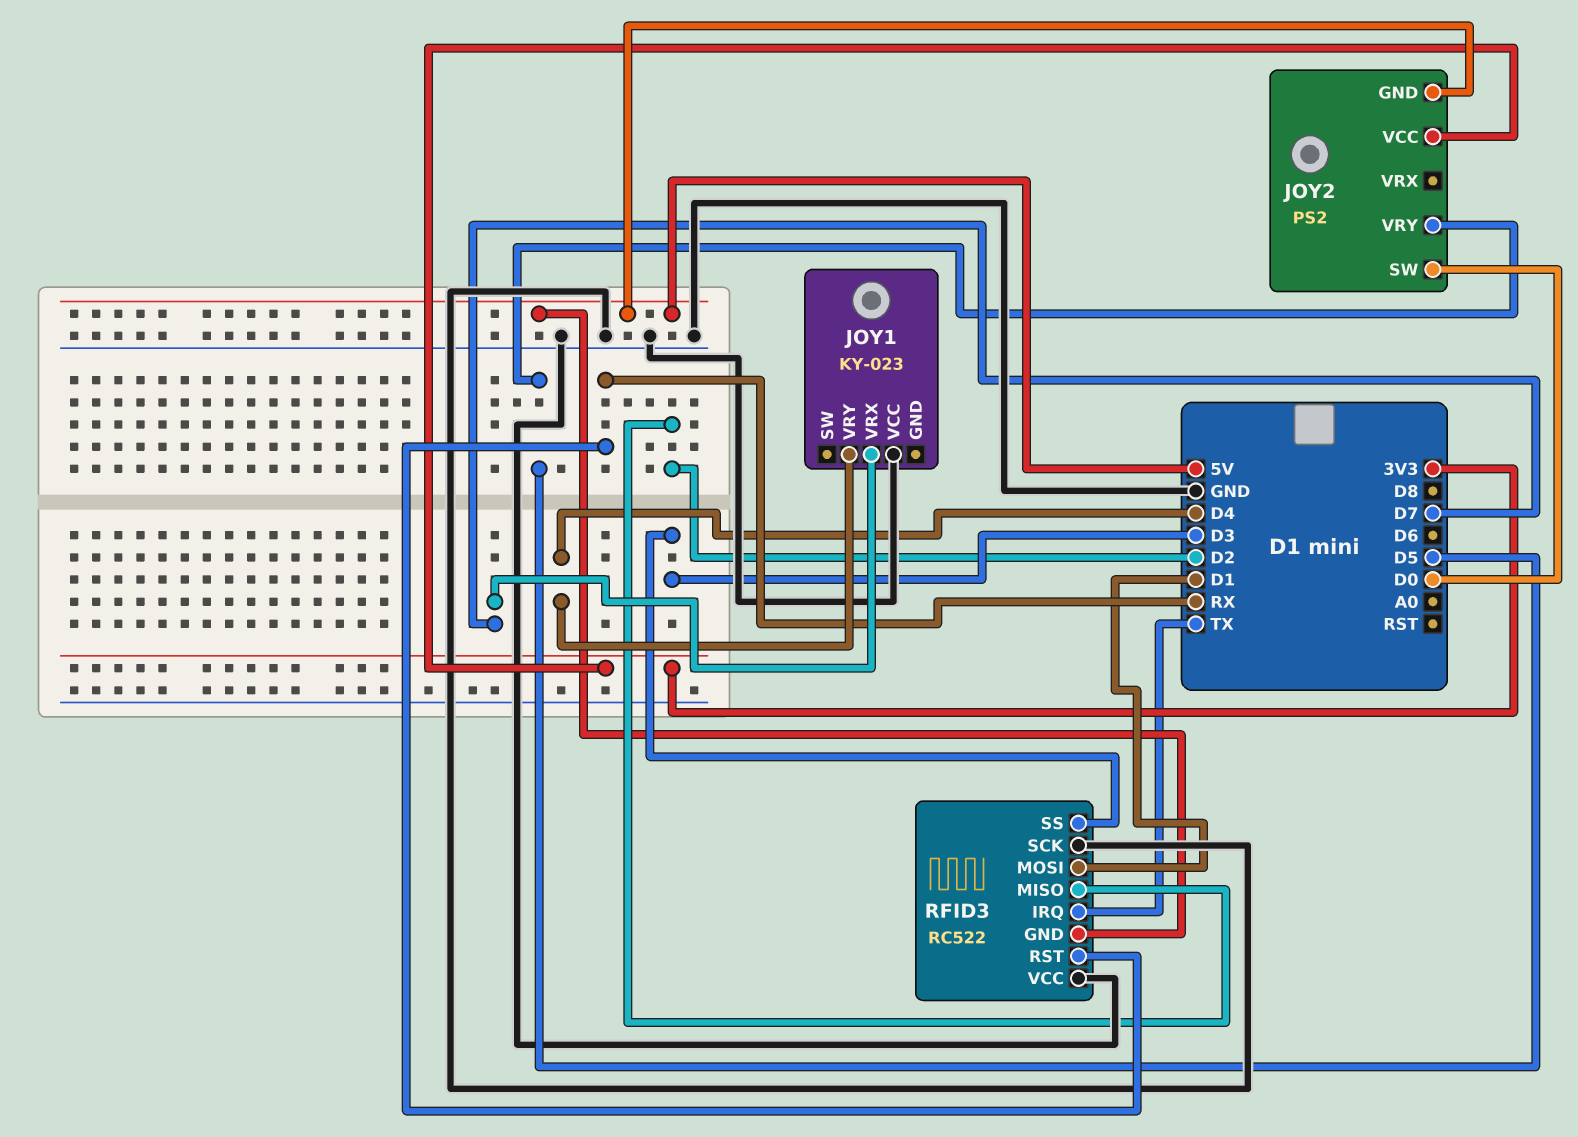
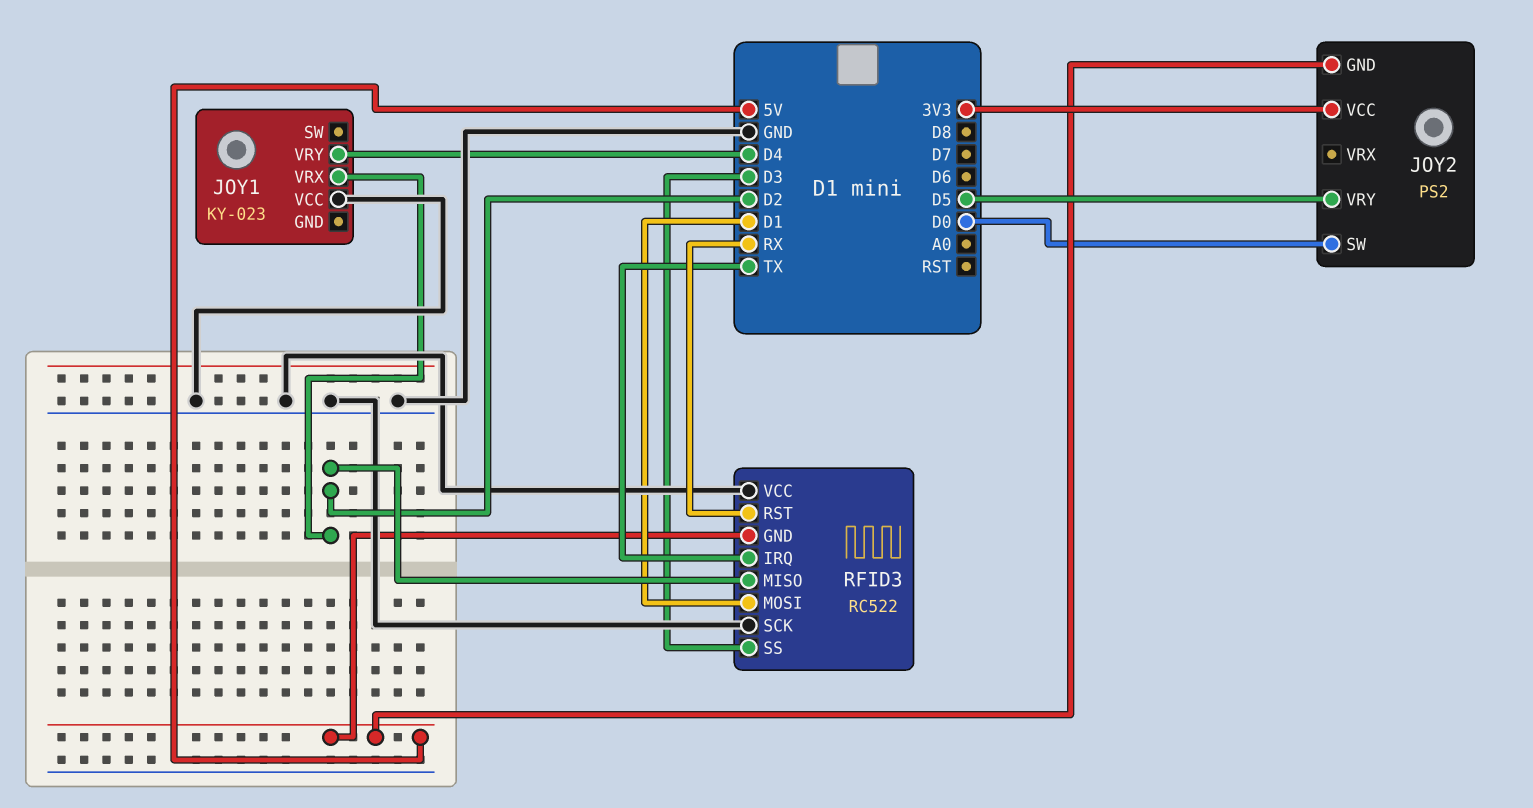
JOY1 pin VRX: D7 -> D2

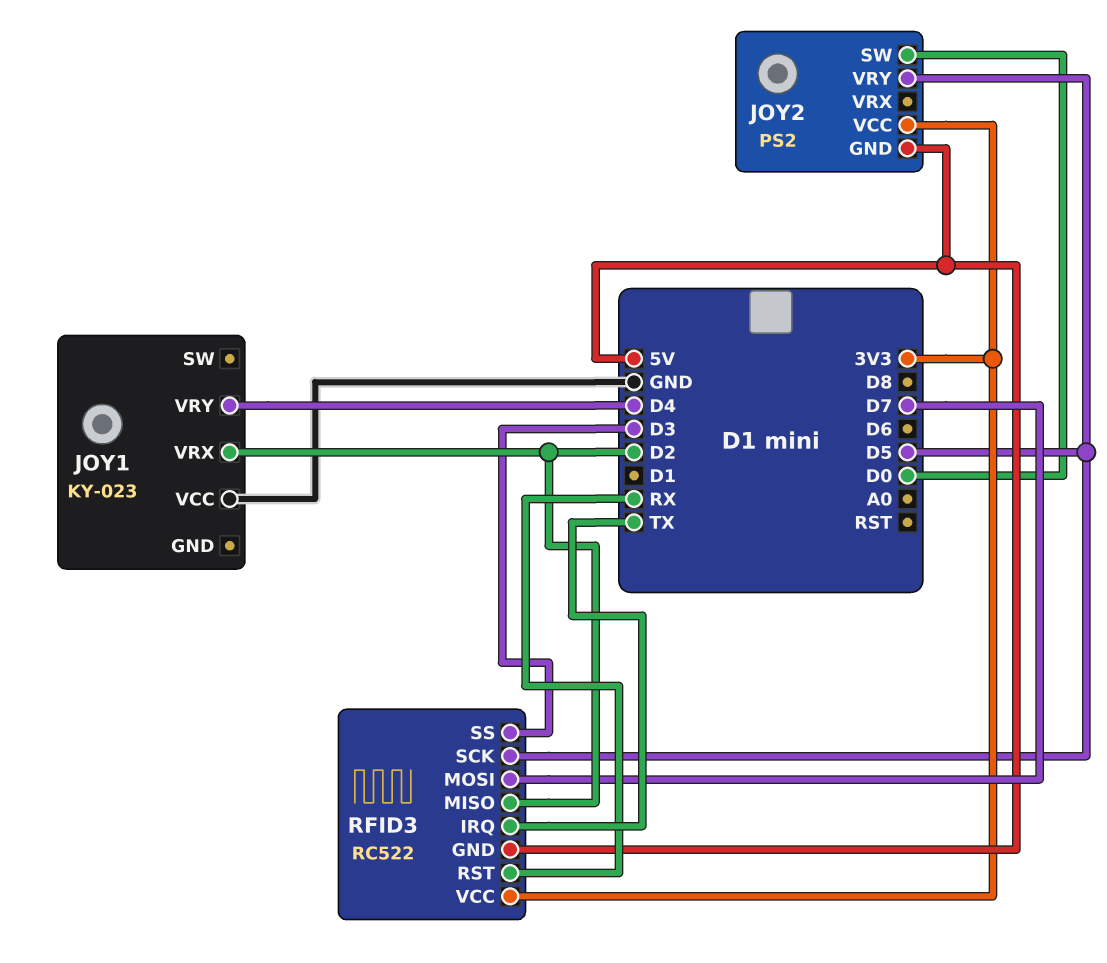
RFID3 pin MOSI: D1 -> D7
RFID3 pin SCK: GND -> D5
RFID3 pin VCC: GND -> 3V3

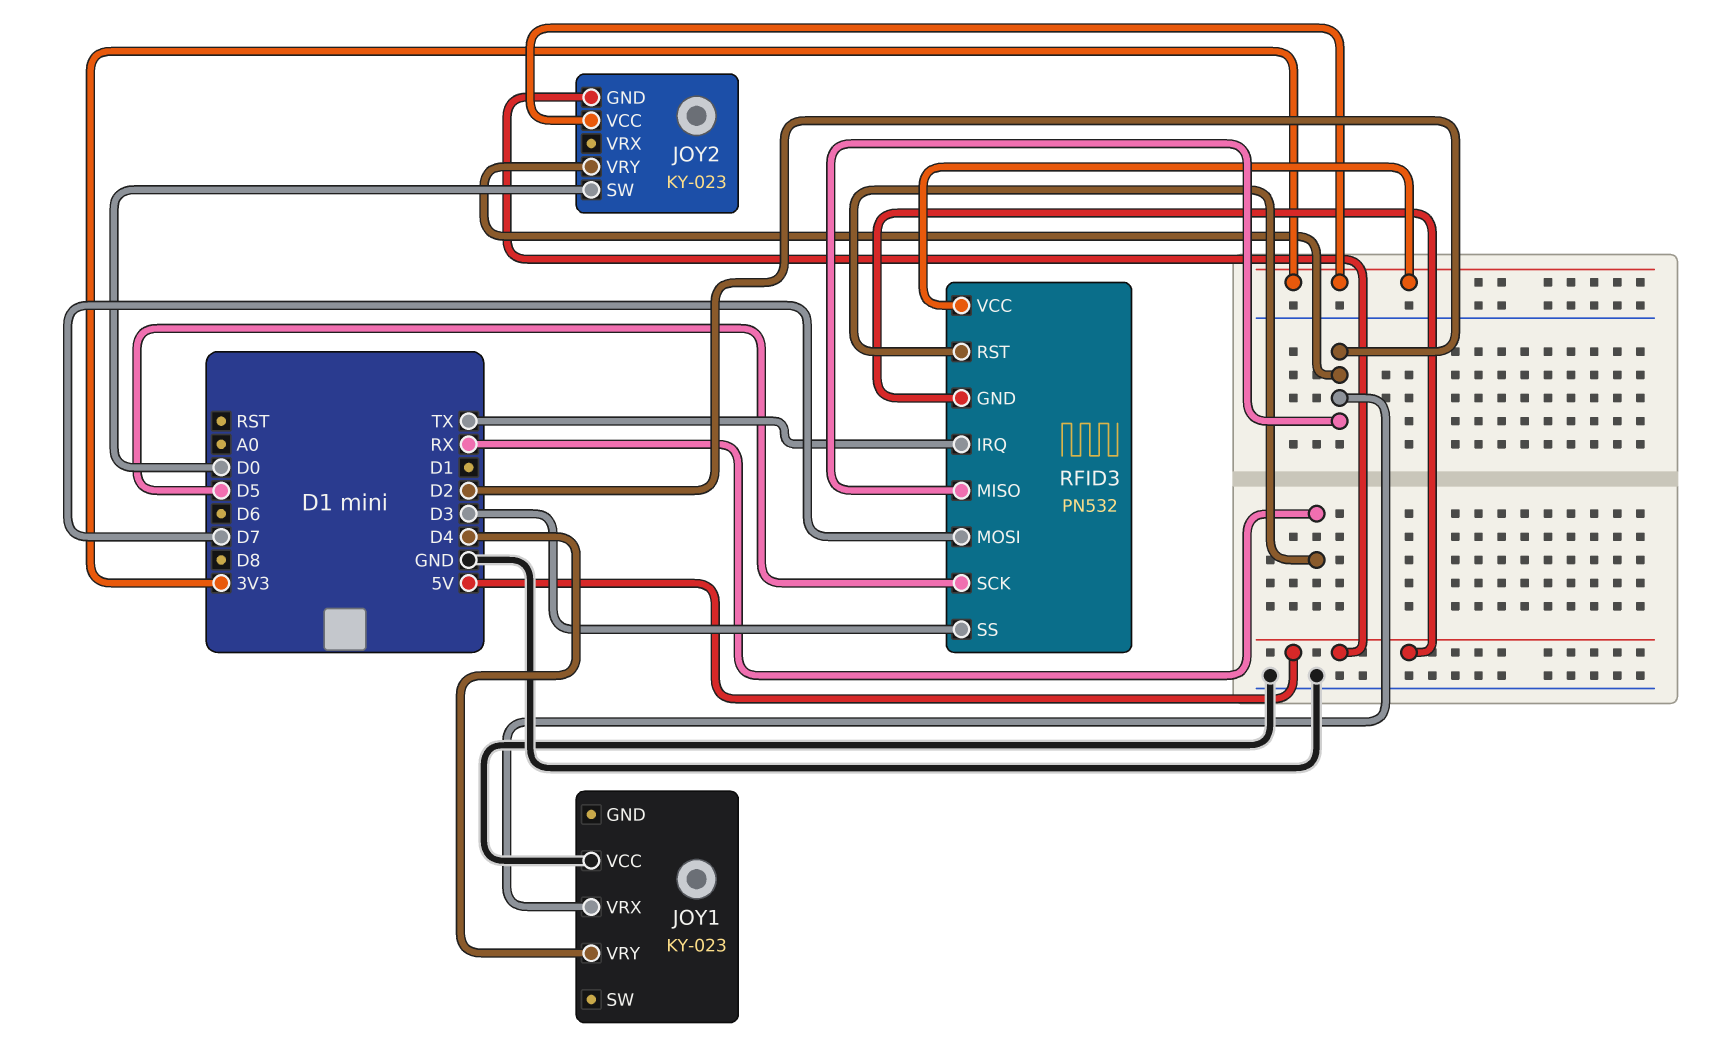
JOY2: PS2 -> KY-023
JOY2 pin VRY: D5 -> D2
RFID3: RC522 -> PN532

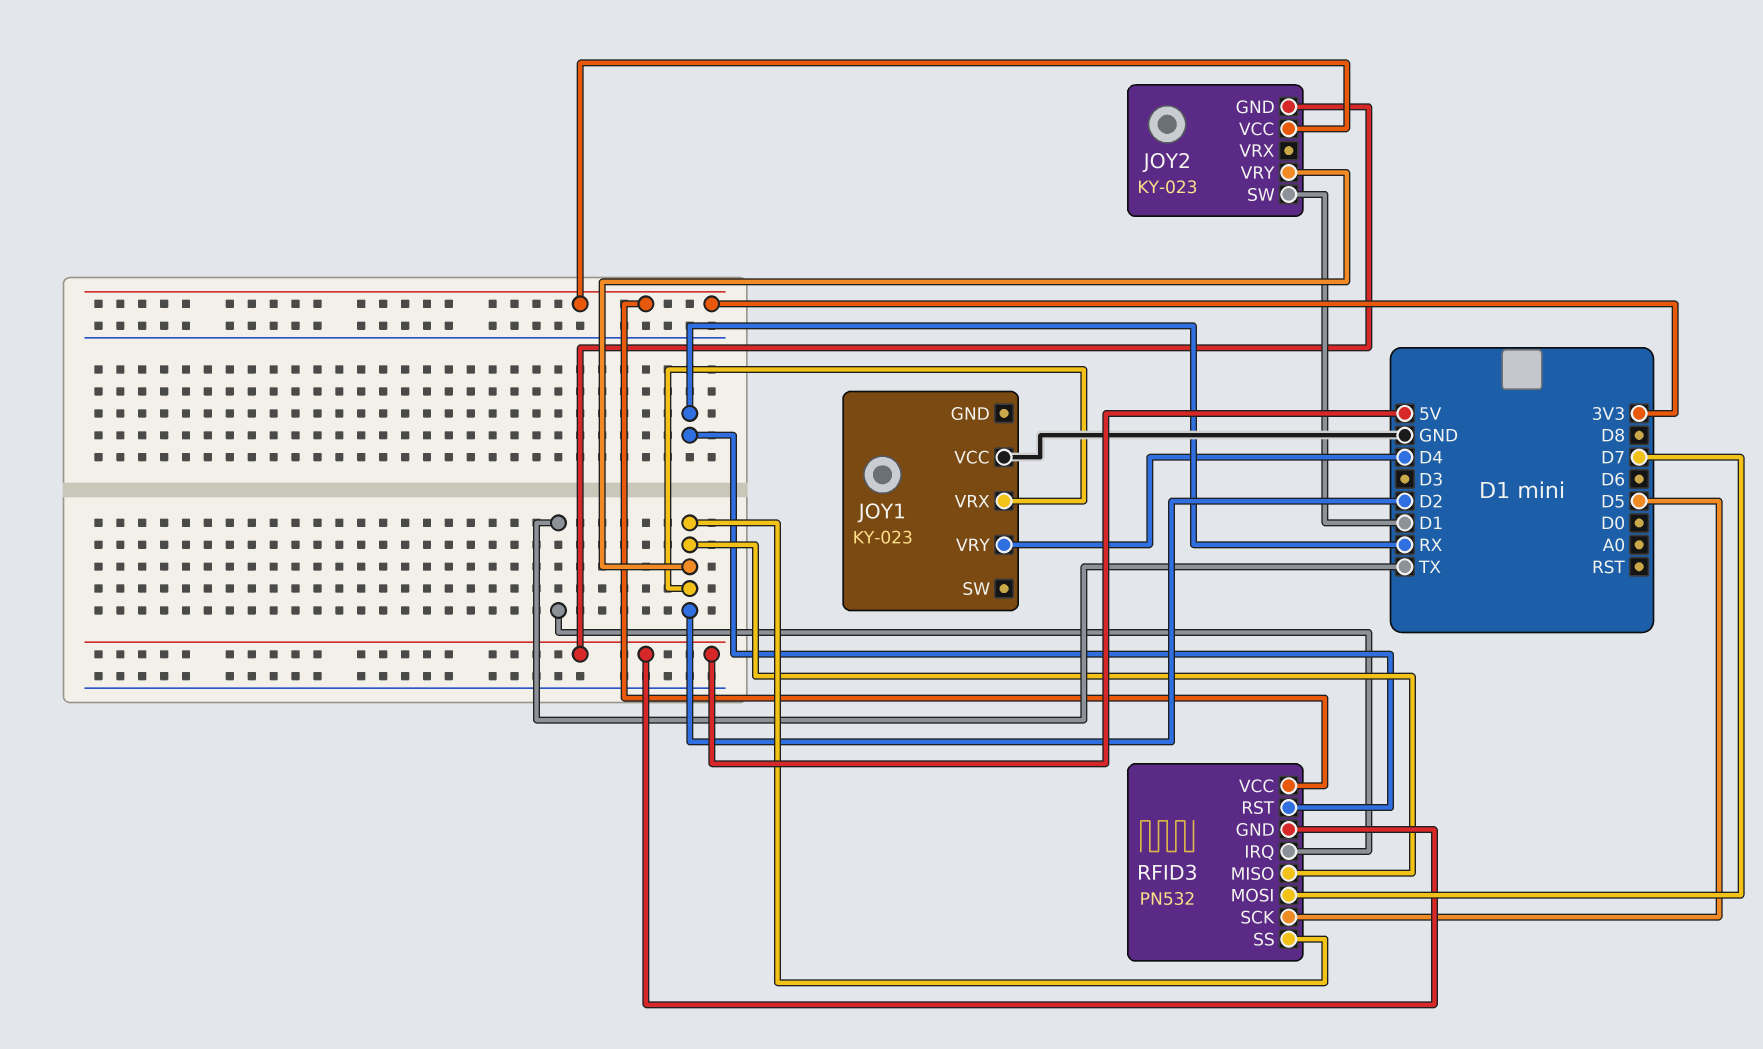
JOY2 pin SW: D0 -> D1
RFID3 pin SS: D3 -> D2

